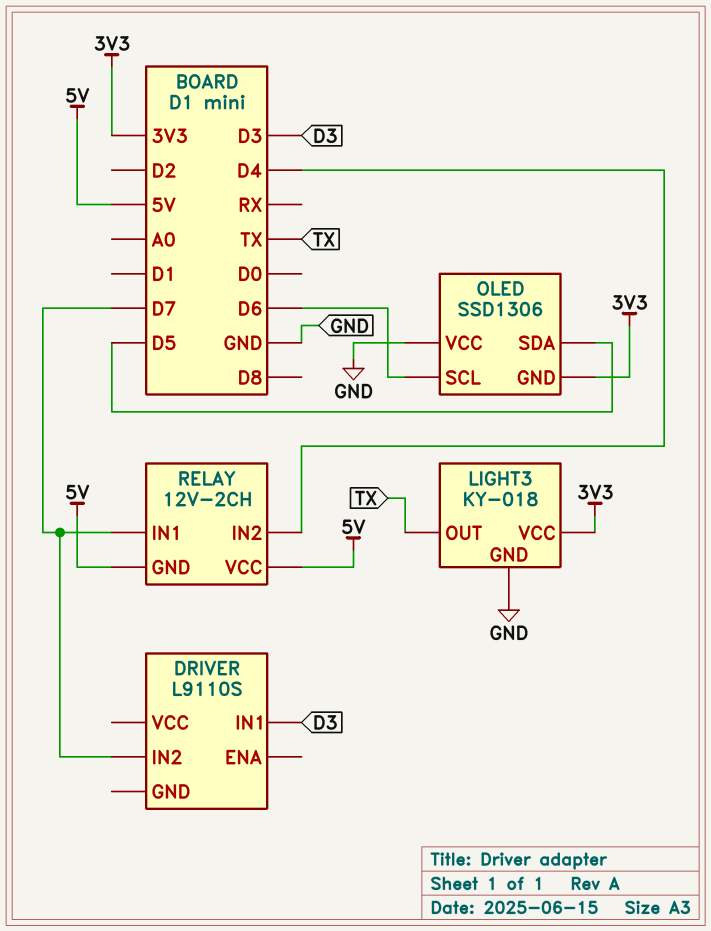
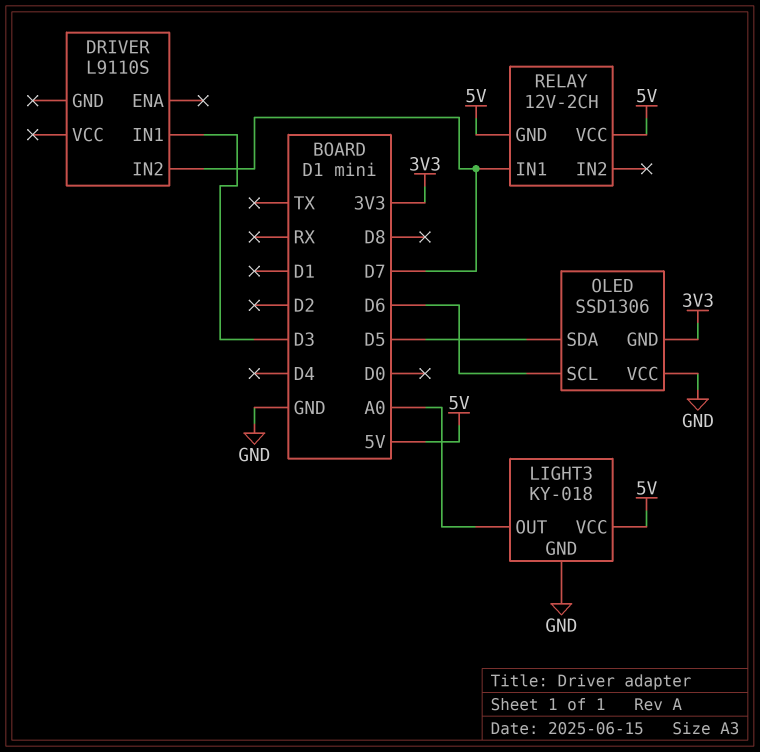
LIGHT3 pin OUT: TX -> A0
LIGHT3 pin VCC: 3V3 -> 5V
RELAY pin IN2: D4 -> none

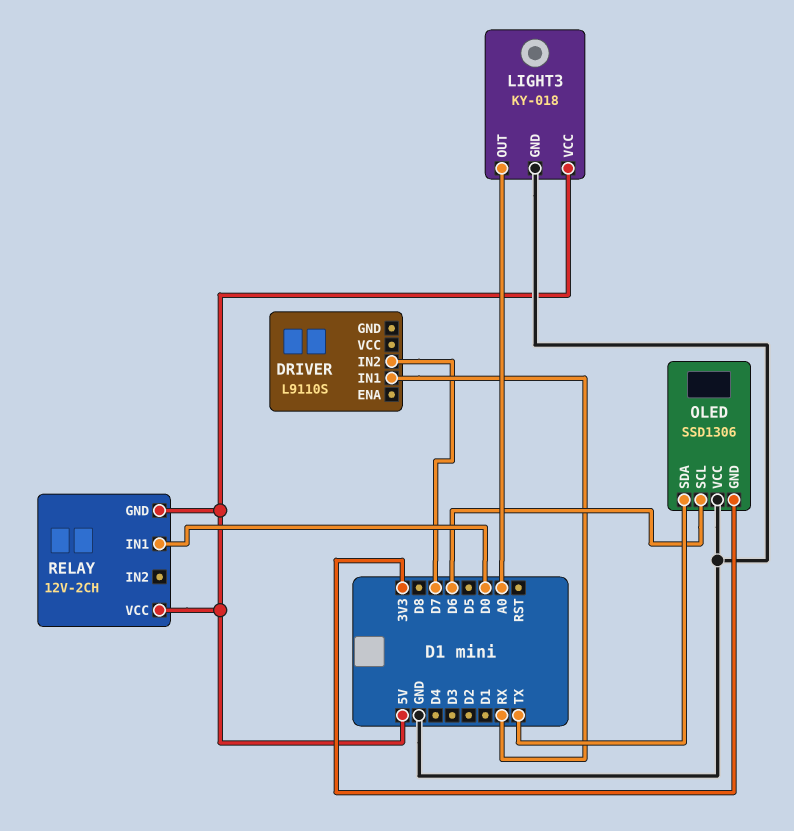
DRIVER pin IN1: D3 -> RX
OLED pin SDA: D5 -> TX
RELAY pin IN1: D7 -> D0

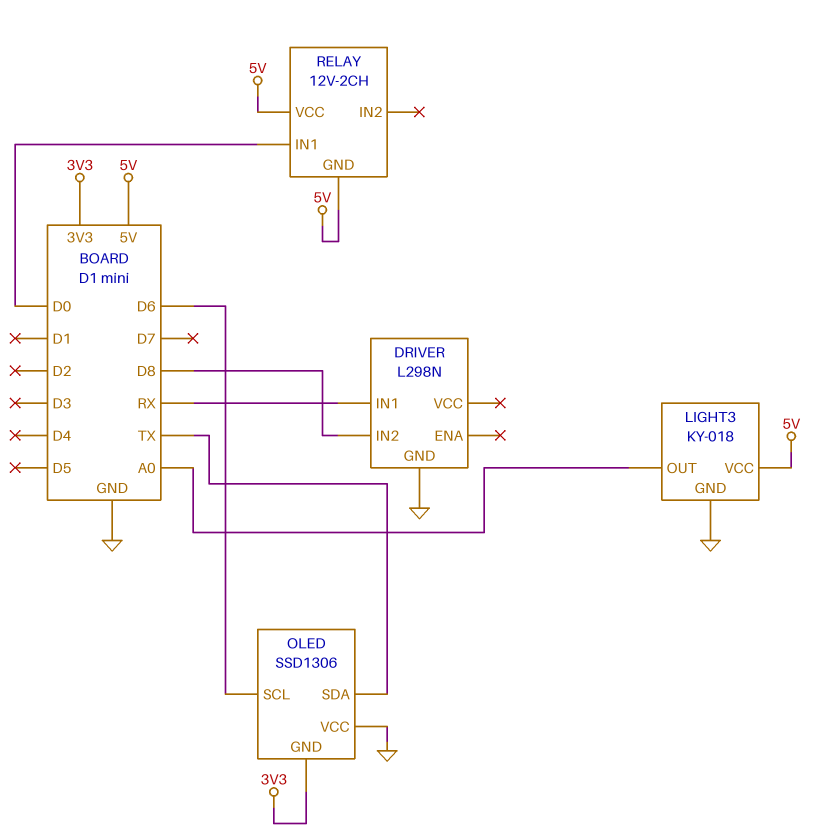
DRIVER: L9110S -> L298N
DRIVER pin GND: none -> GND
DRIVER pin IN2: D7 -> D8

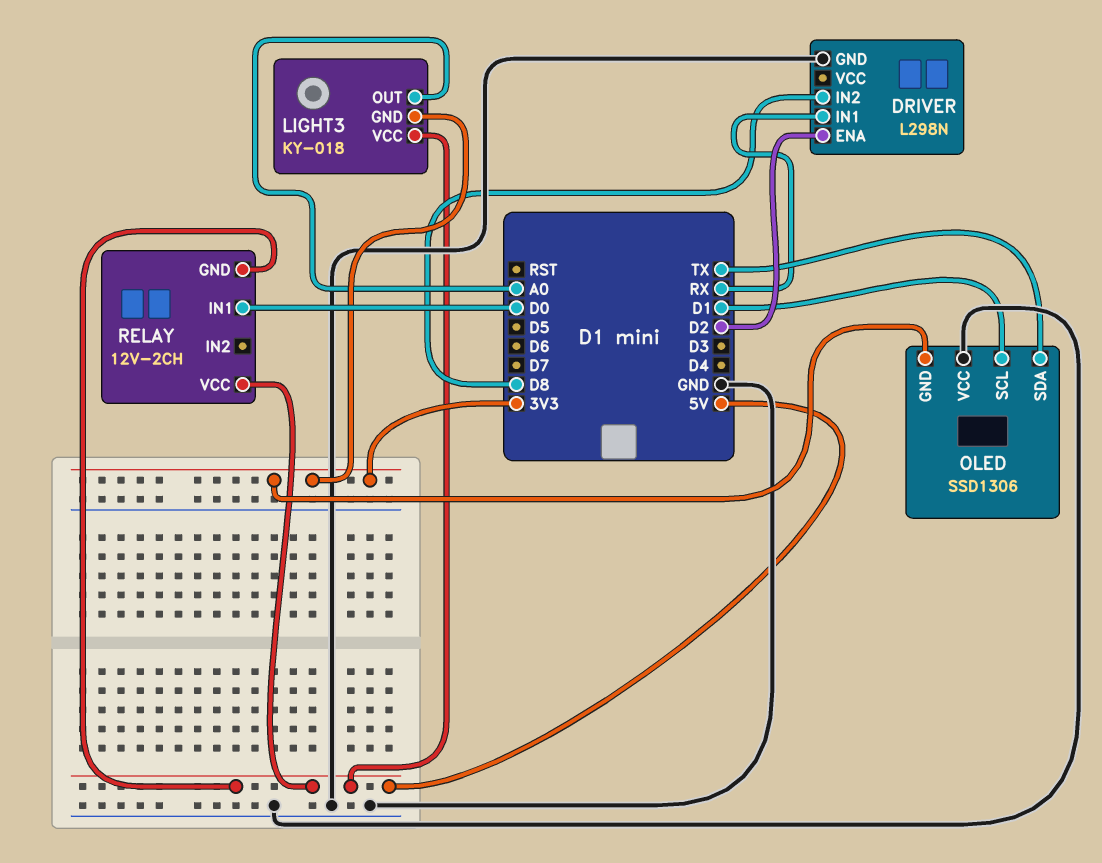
DRIVER pin ENA: none -> D2
LIGHT3 pin GND: GND -> 3V3
OLED pin SCL: D6 -> D1

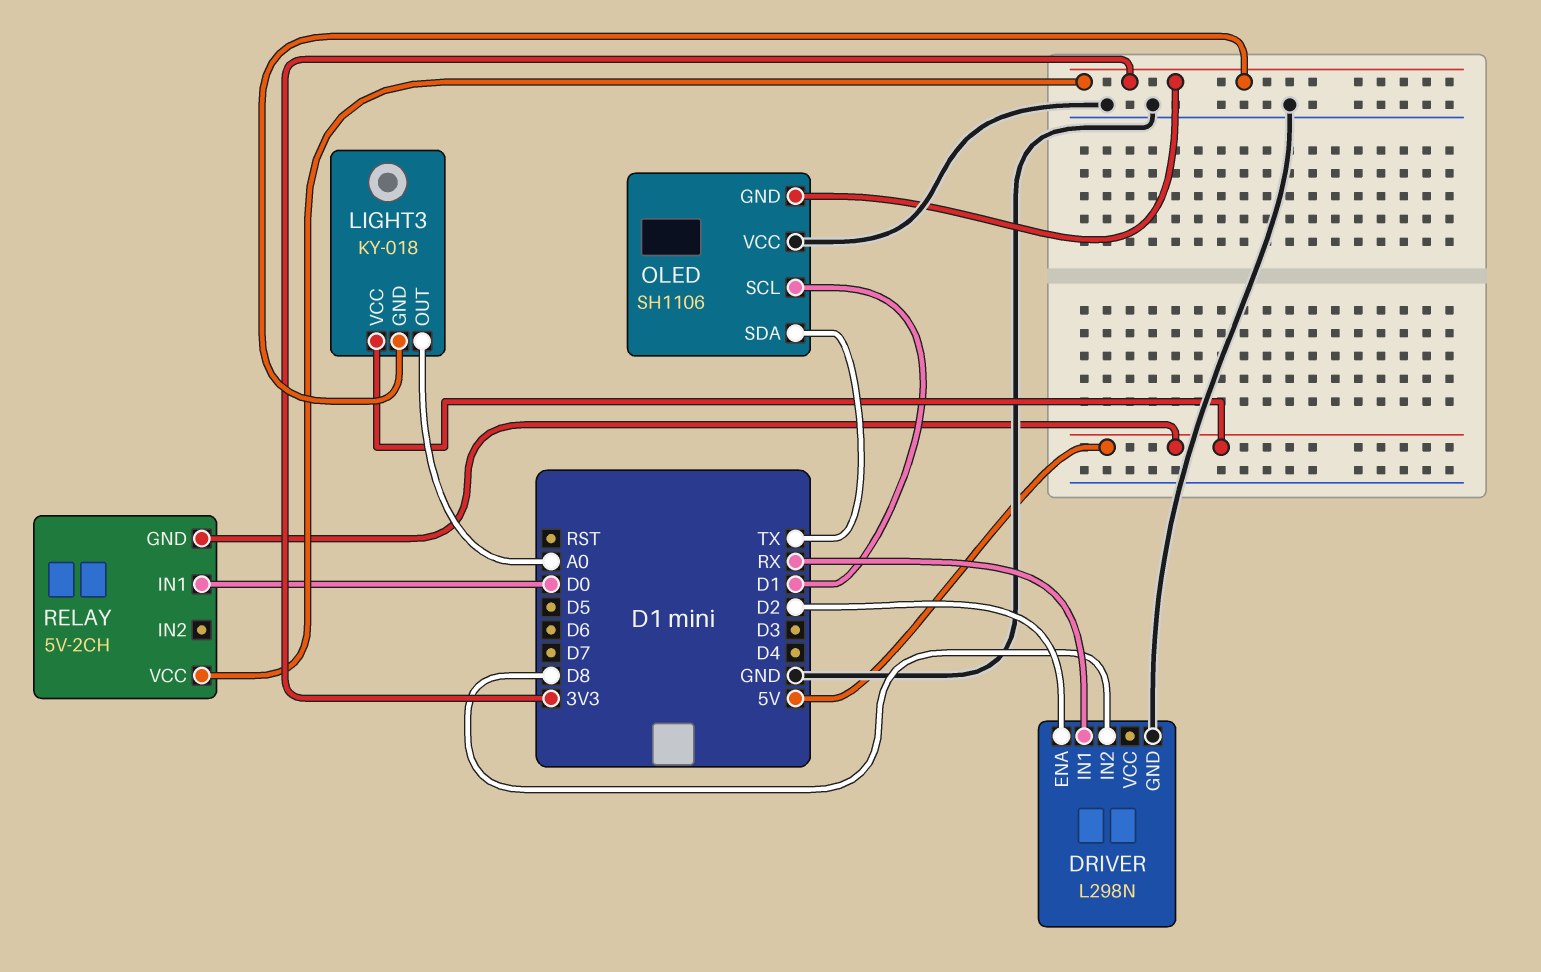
OLED: SSD1306 -> SH1106
RELAY: 12V-2CH -> 5V-2CH
RELAY pin VCC: 5V -> 3V3

